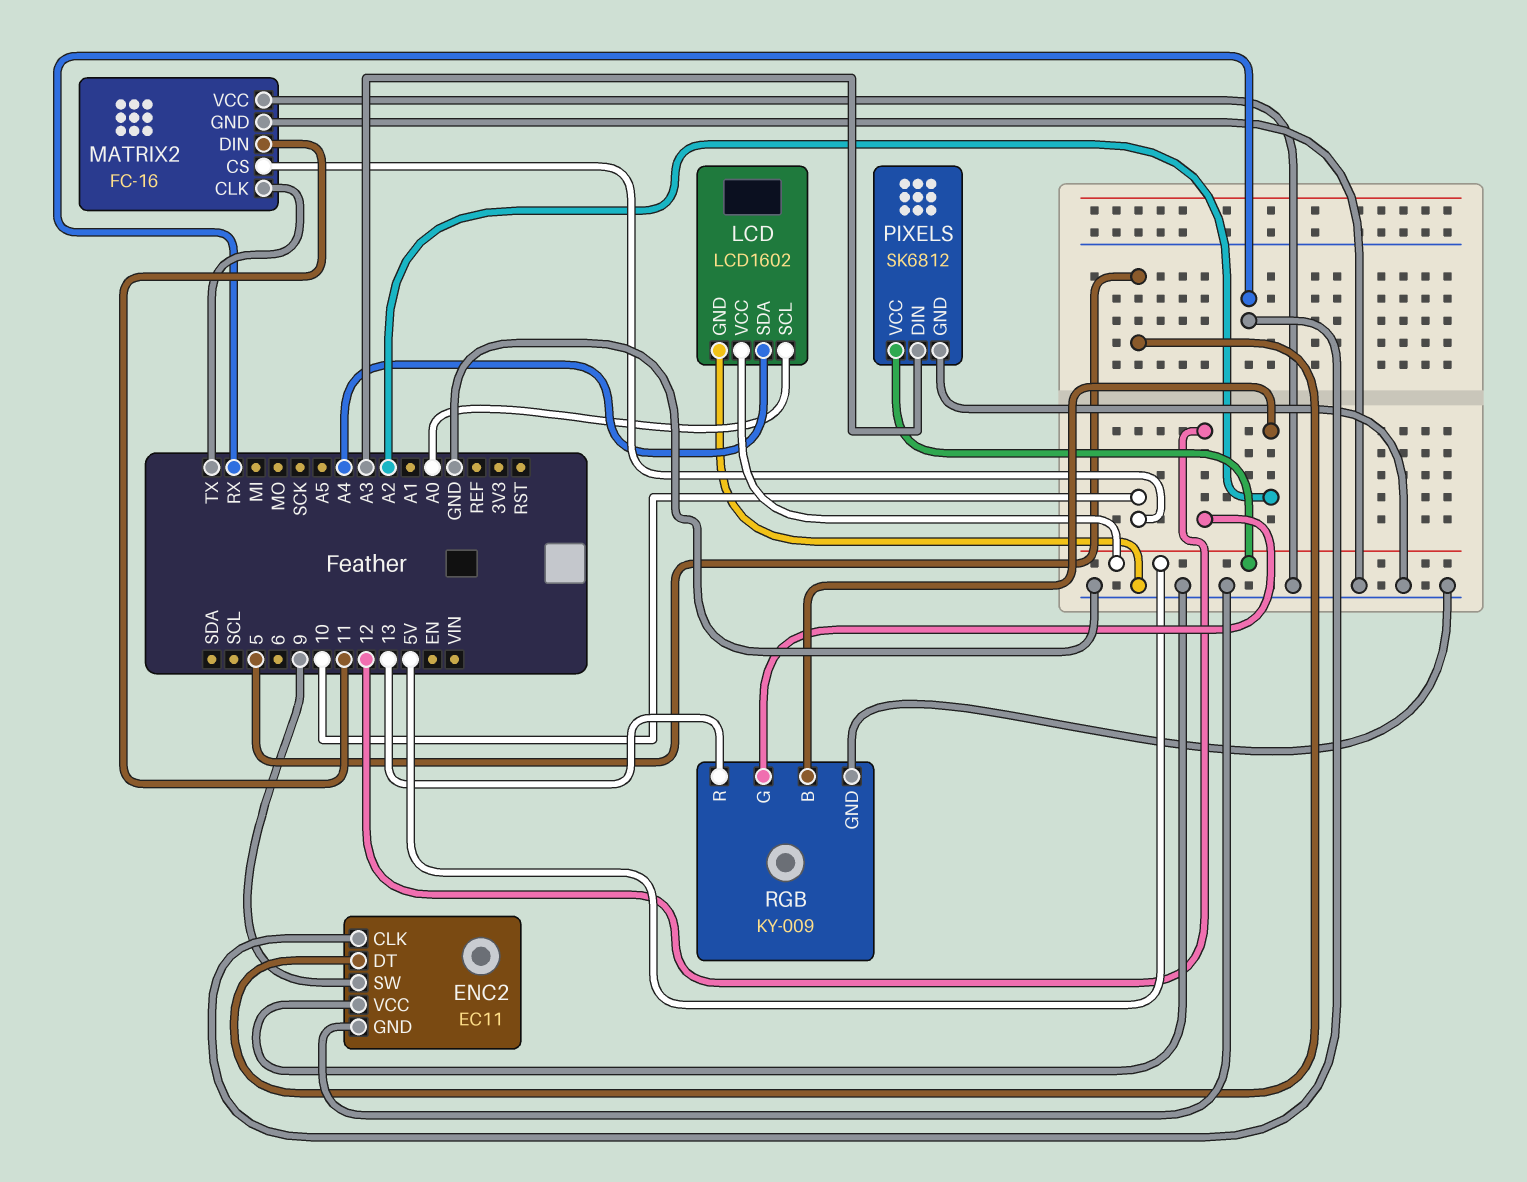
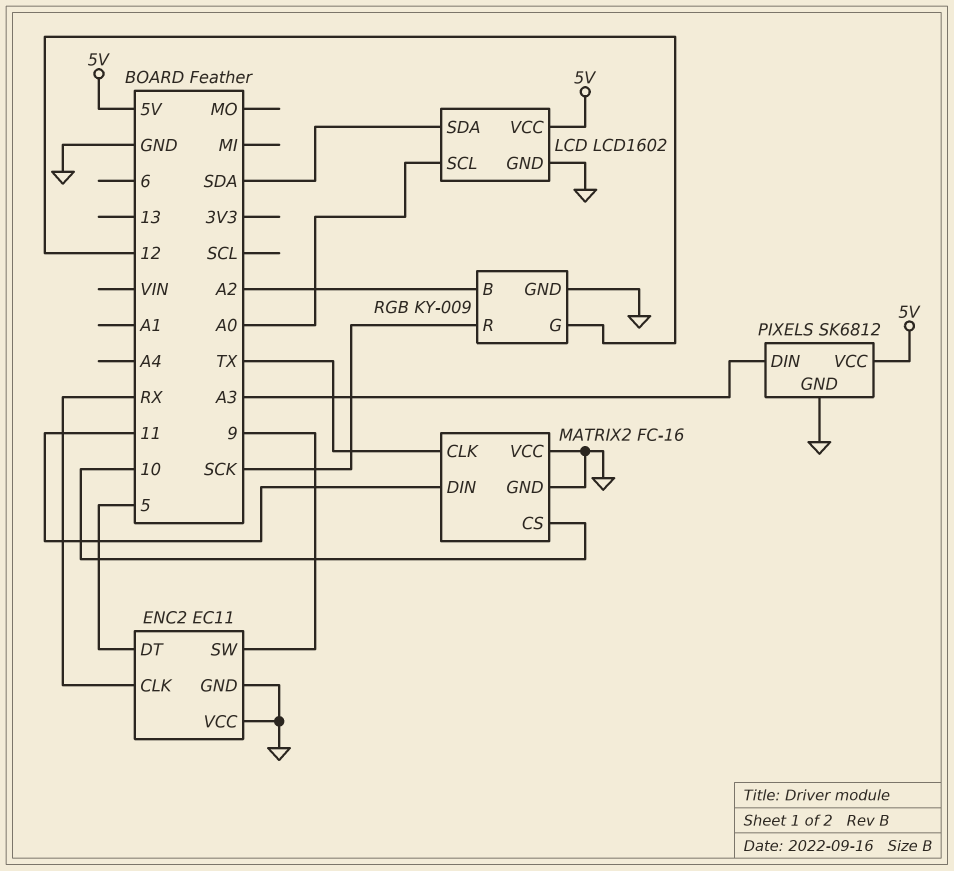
LCD pin SDA: A4 -> SDA
RGB pin R: 13 -> SCK

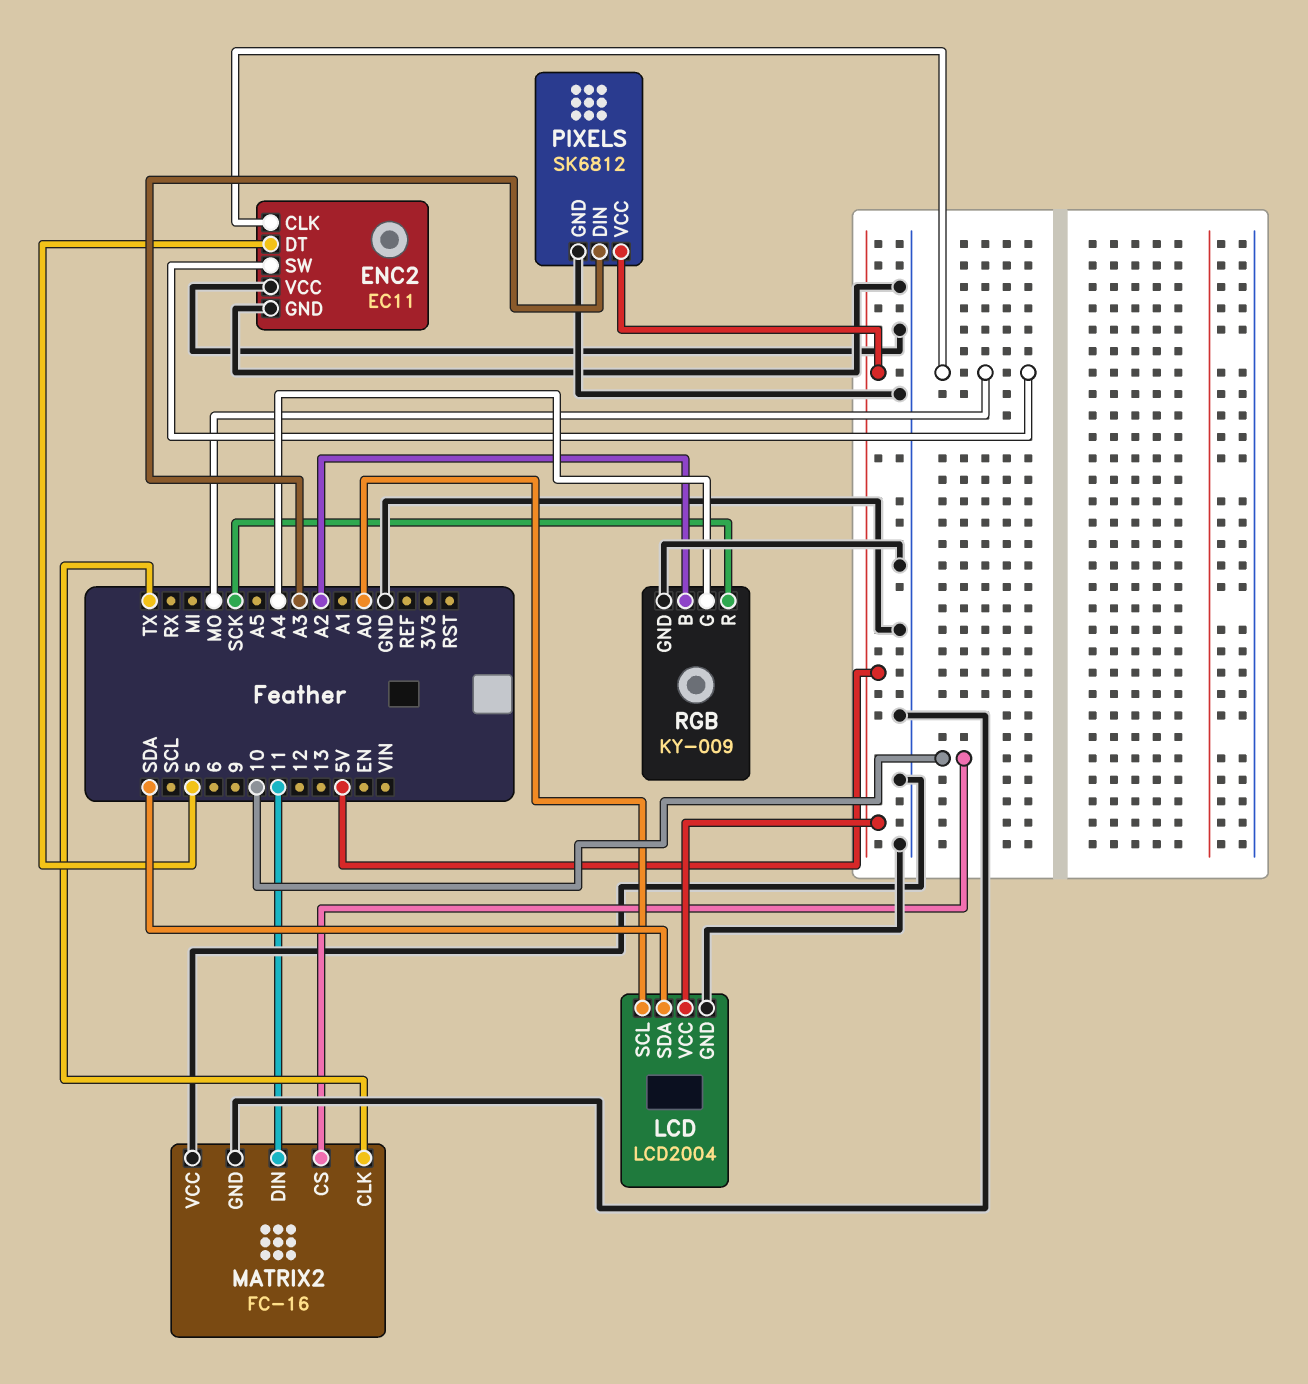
ENC2 pin CLK: RX -> MO
ENC2 pin SW: 9 -> MO
LCD: LCD1602 -> LCD2004
RGB pin G: 12 -> A4

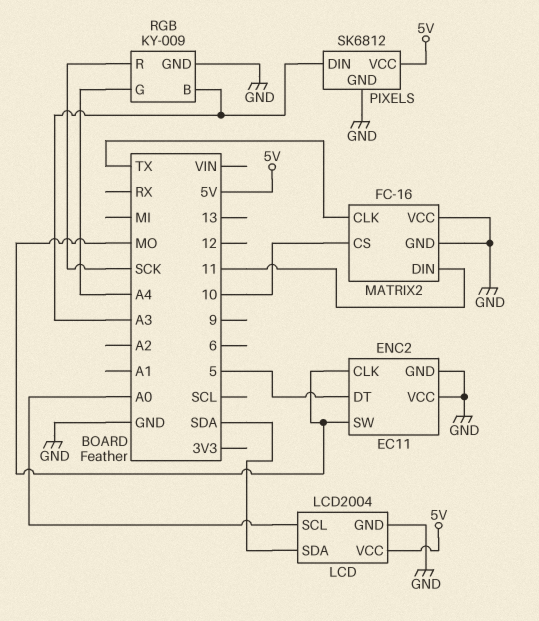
RGB pin B: A2 -> A3

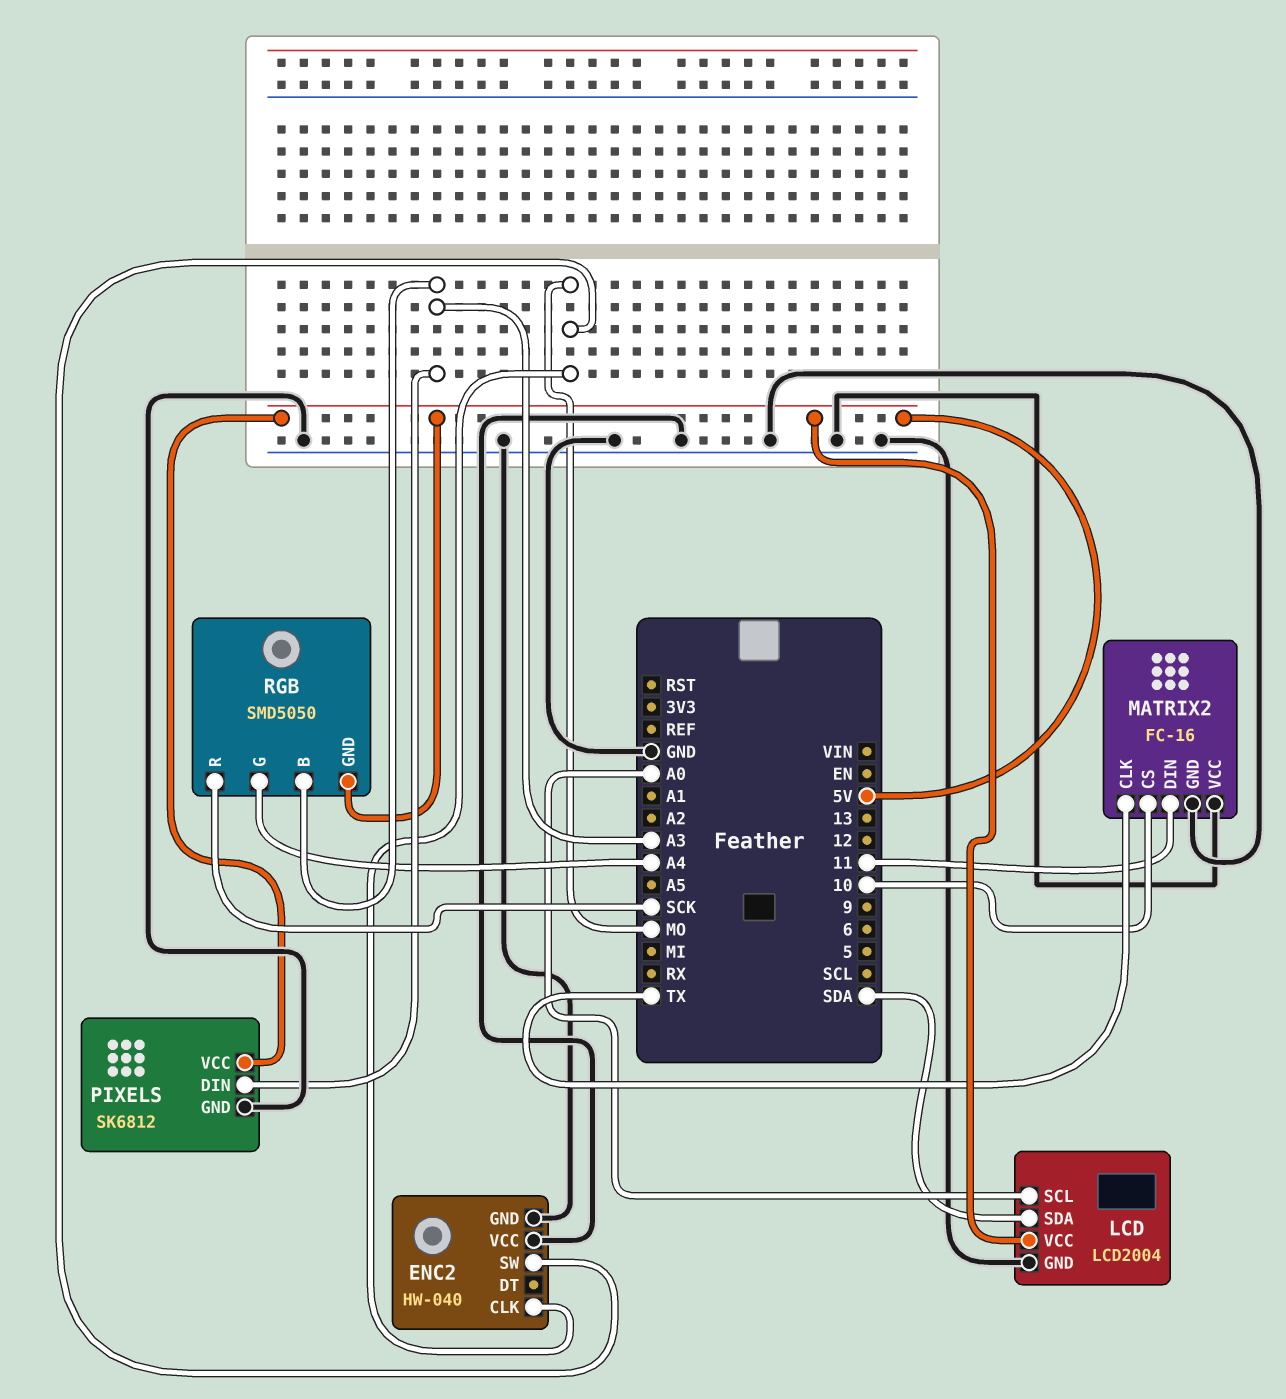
ENC2: EC11 -> HW-040
ENC2 pin DT: 5 -> none
RGB: KY-009 -> SMD5050
RGB pin GND: GND -> 5V

